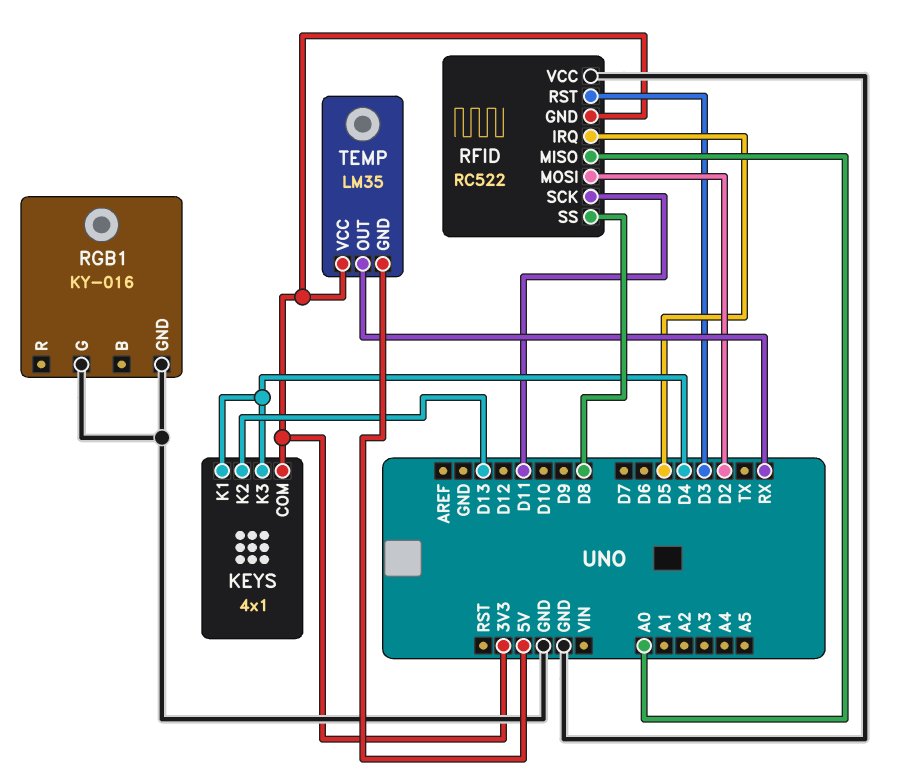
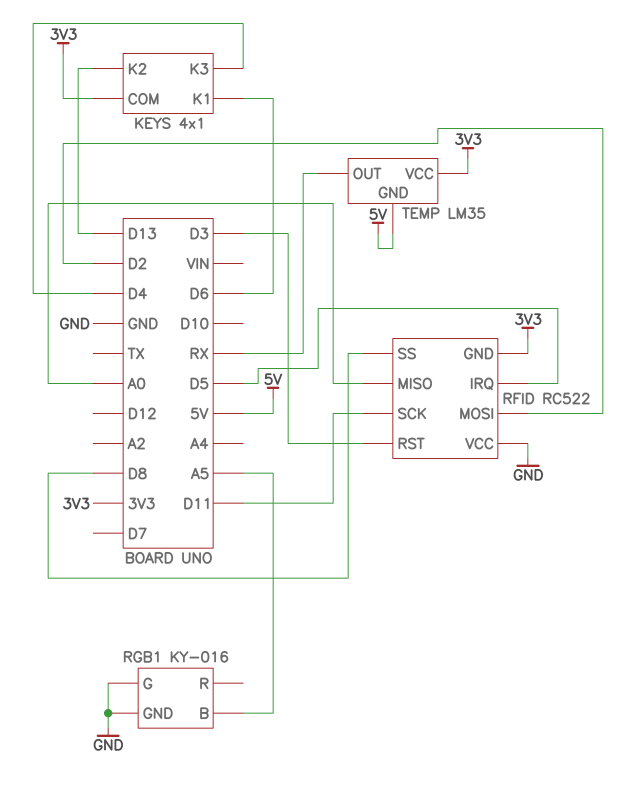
KEYS pin K1: D4 -> D6
RGB1 pin B: none -> A5

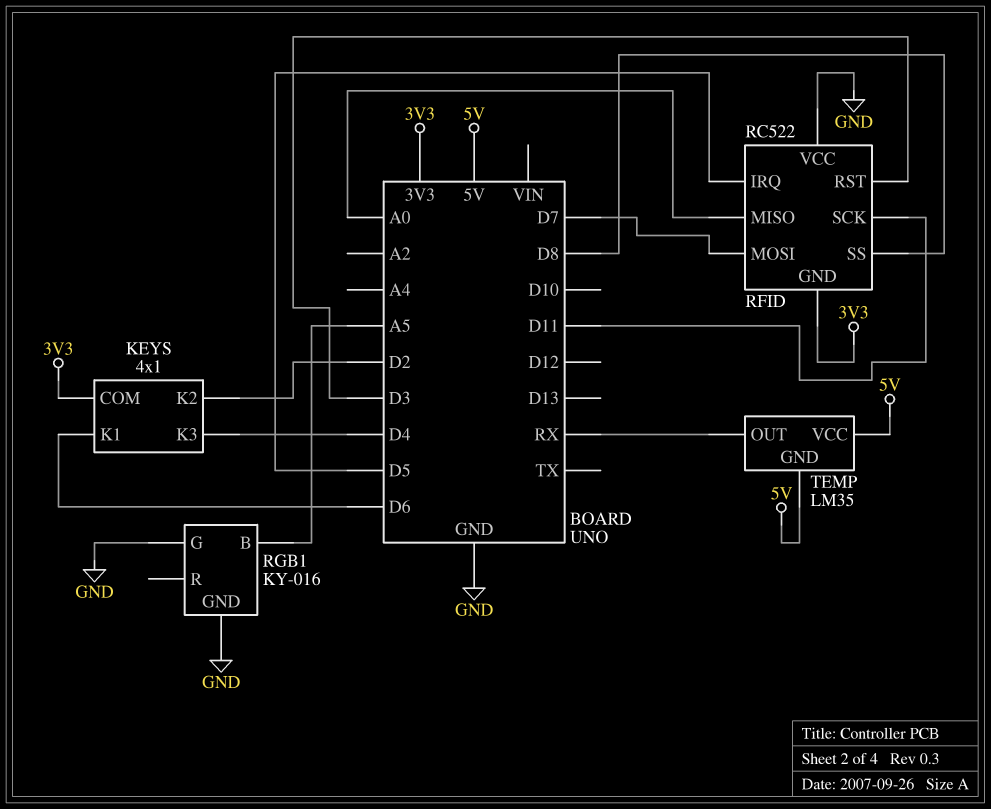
KEYS pin K2: D13 -> D2
RFID pin MOSI: D2 -> D7
TEMP pin VCC: 3V3 -> 5V

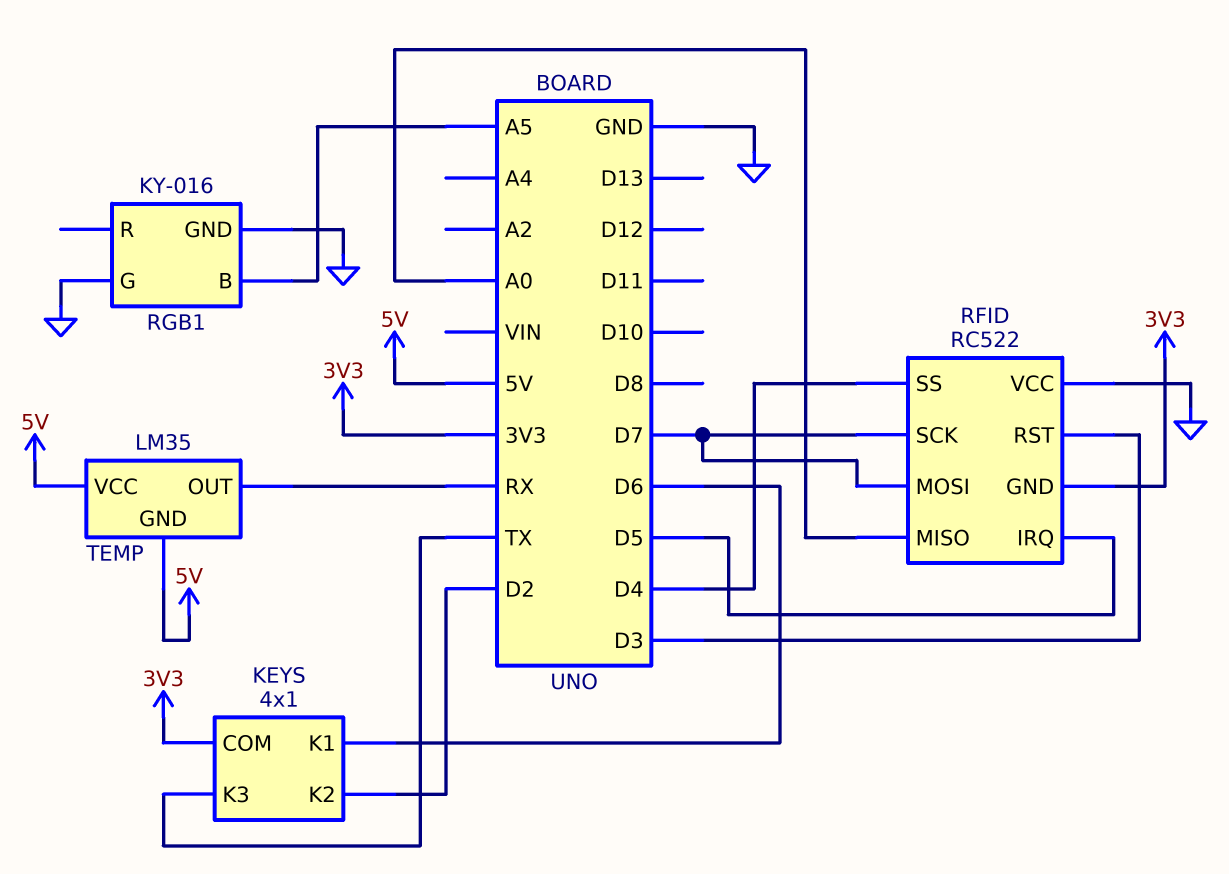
KEYS pin K3: D4 -> TX
RFID pin SCK: D11 -> D7
RFID pin SS: D8 -> D4

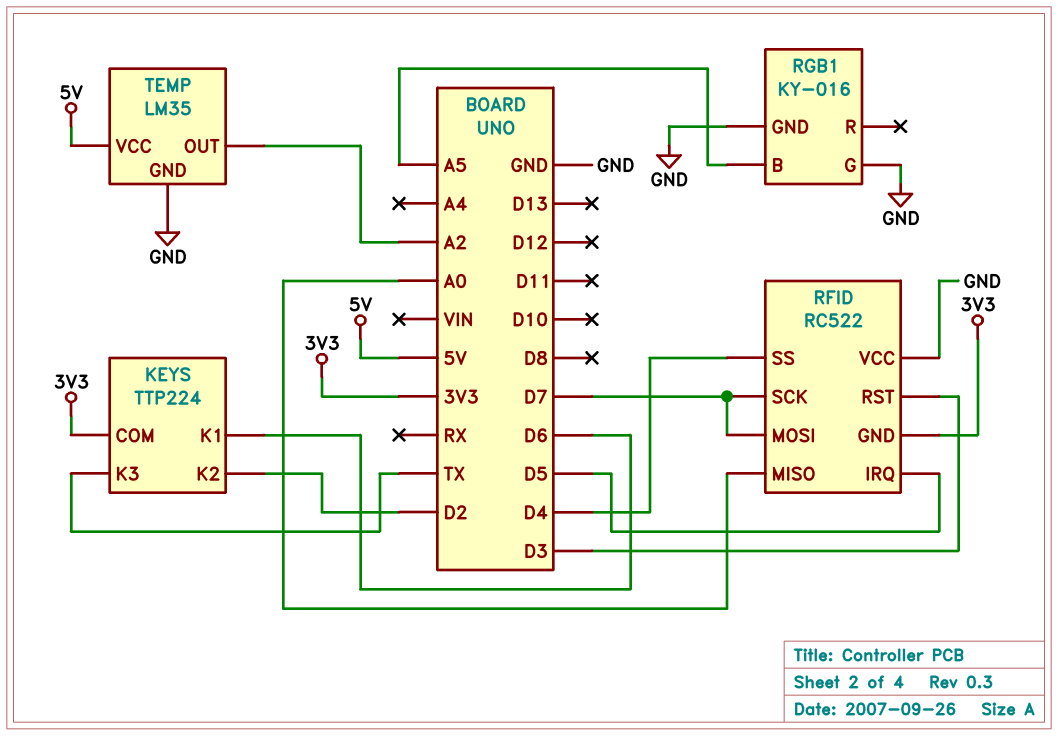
KEYS: 4x1 -> TTP224
TEMP pin GND: 5V -> GND
TEMP pin OUT: RX -> A2

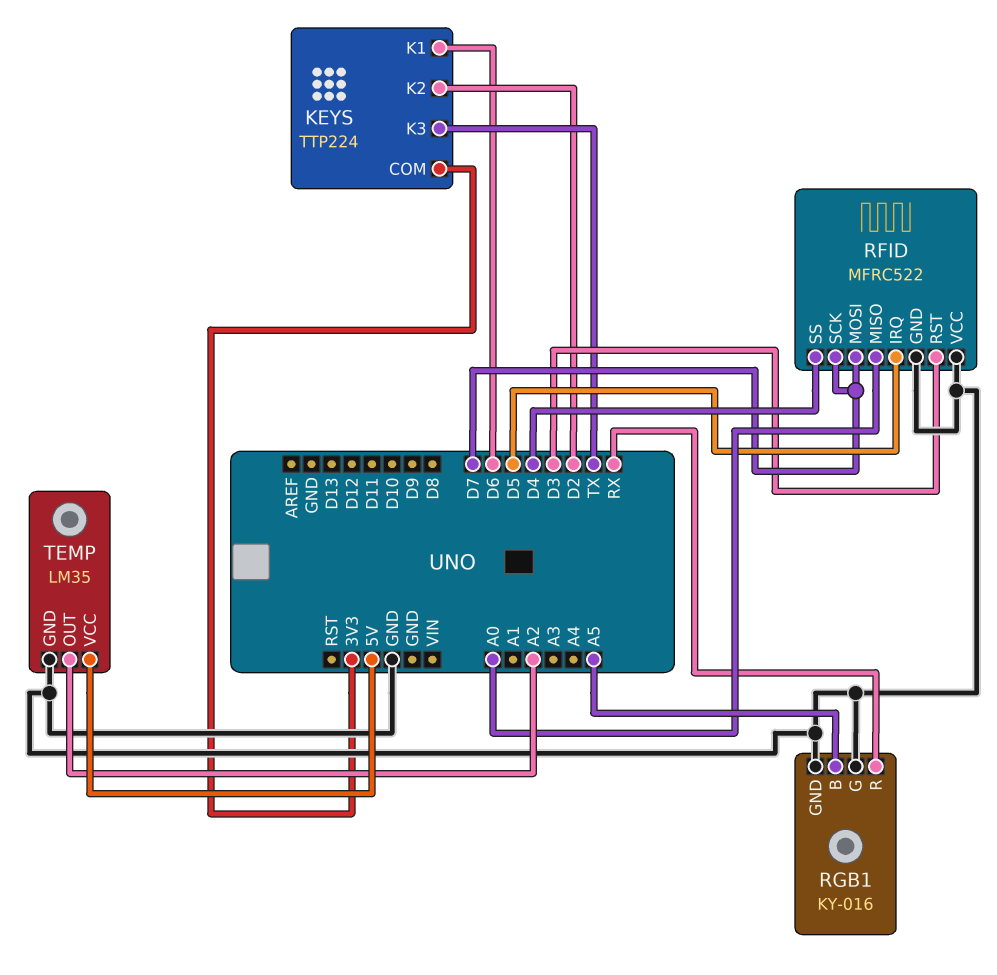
RFID: RC522 -> MFRC522
RFID pin GND: 3V3 -> GND
RGB1 pin R: none -> RX

